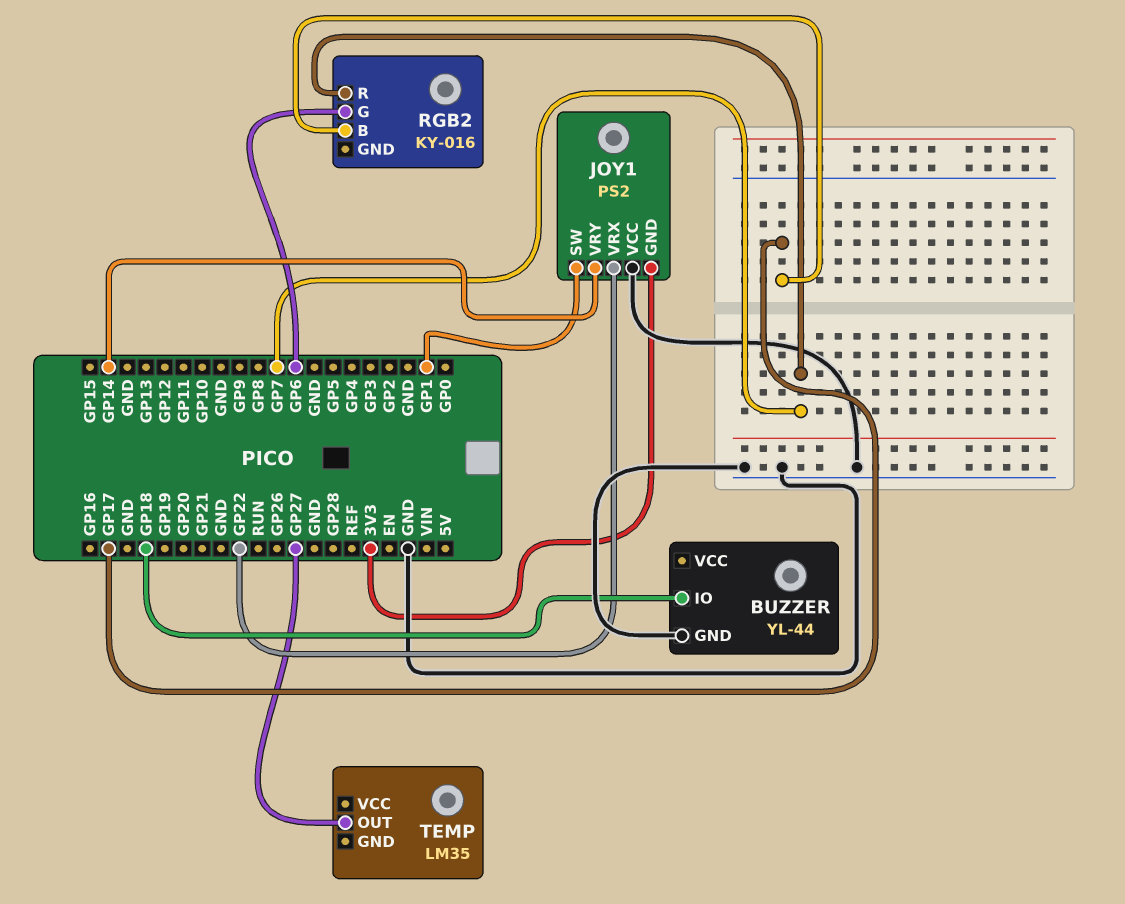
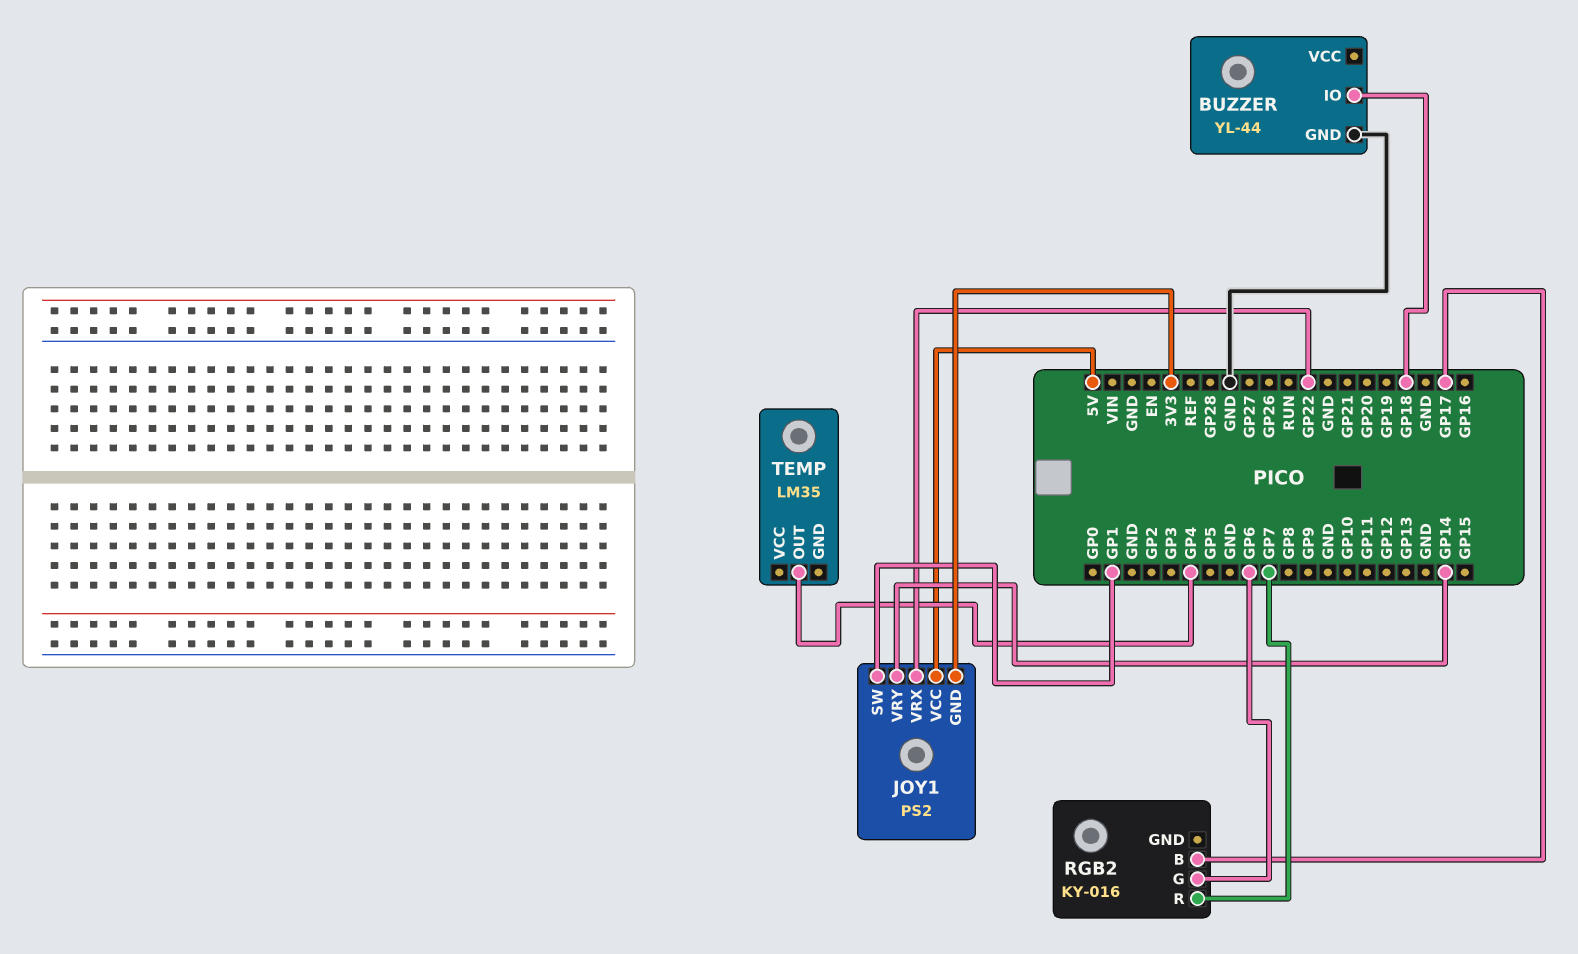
JOY1 pin VCC: GND -> 5V
TEMP pin OUT: GP27 -> GP4

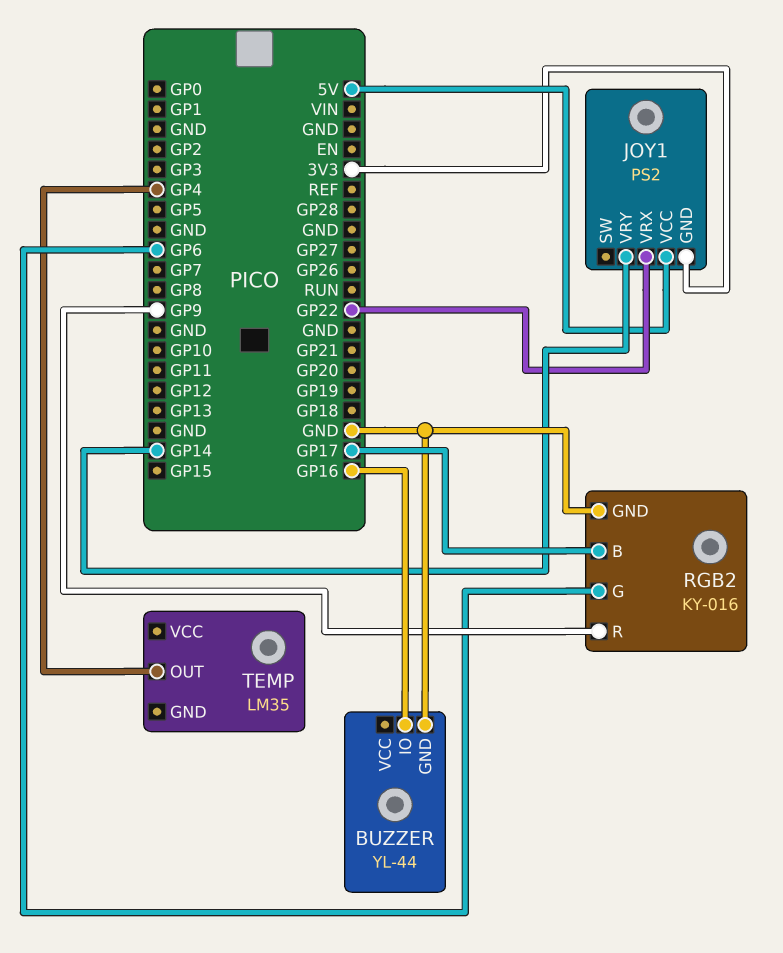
BUZZER pin IO: GP18 -> GP16
JOY1 pin SW: GP1 -> none
RGB2 pin GND: none -> GND
RGB2 pin R: GP7 -> GP9

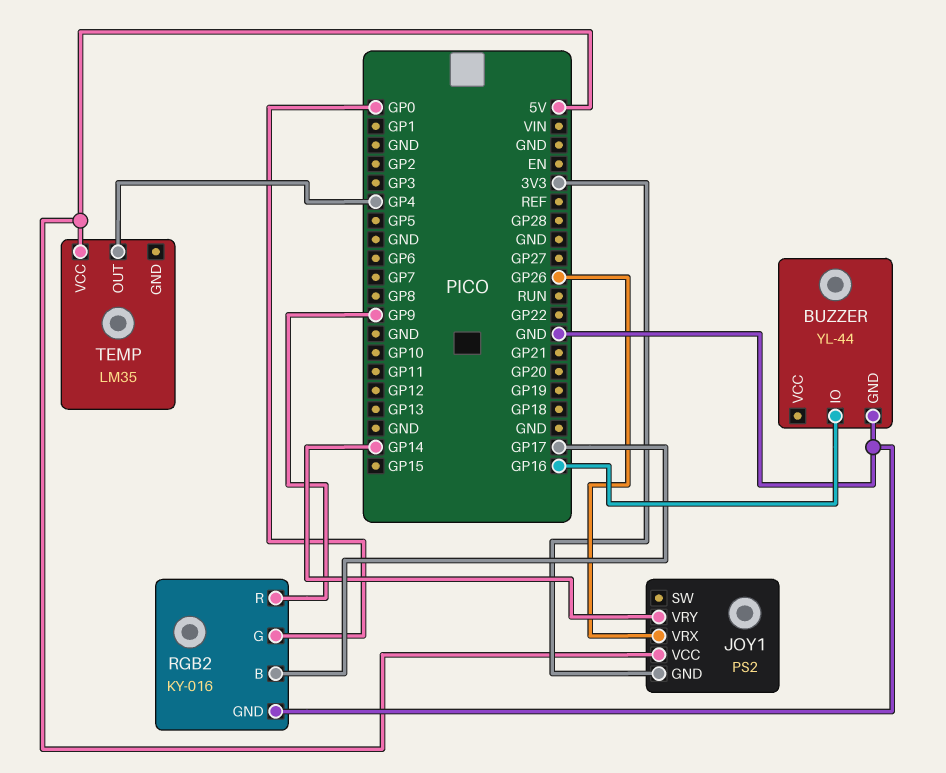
JOY1 pin VRX: GP22 -> GP26
RGB2 pin G: GP6 -> GP0
TEMP pin VCC: none -> 5V

